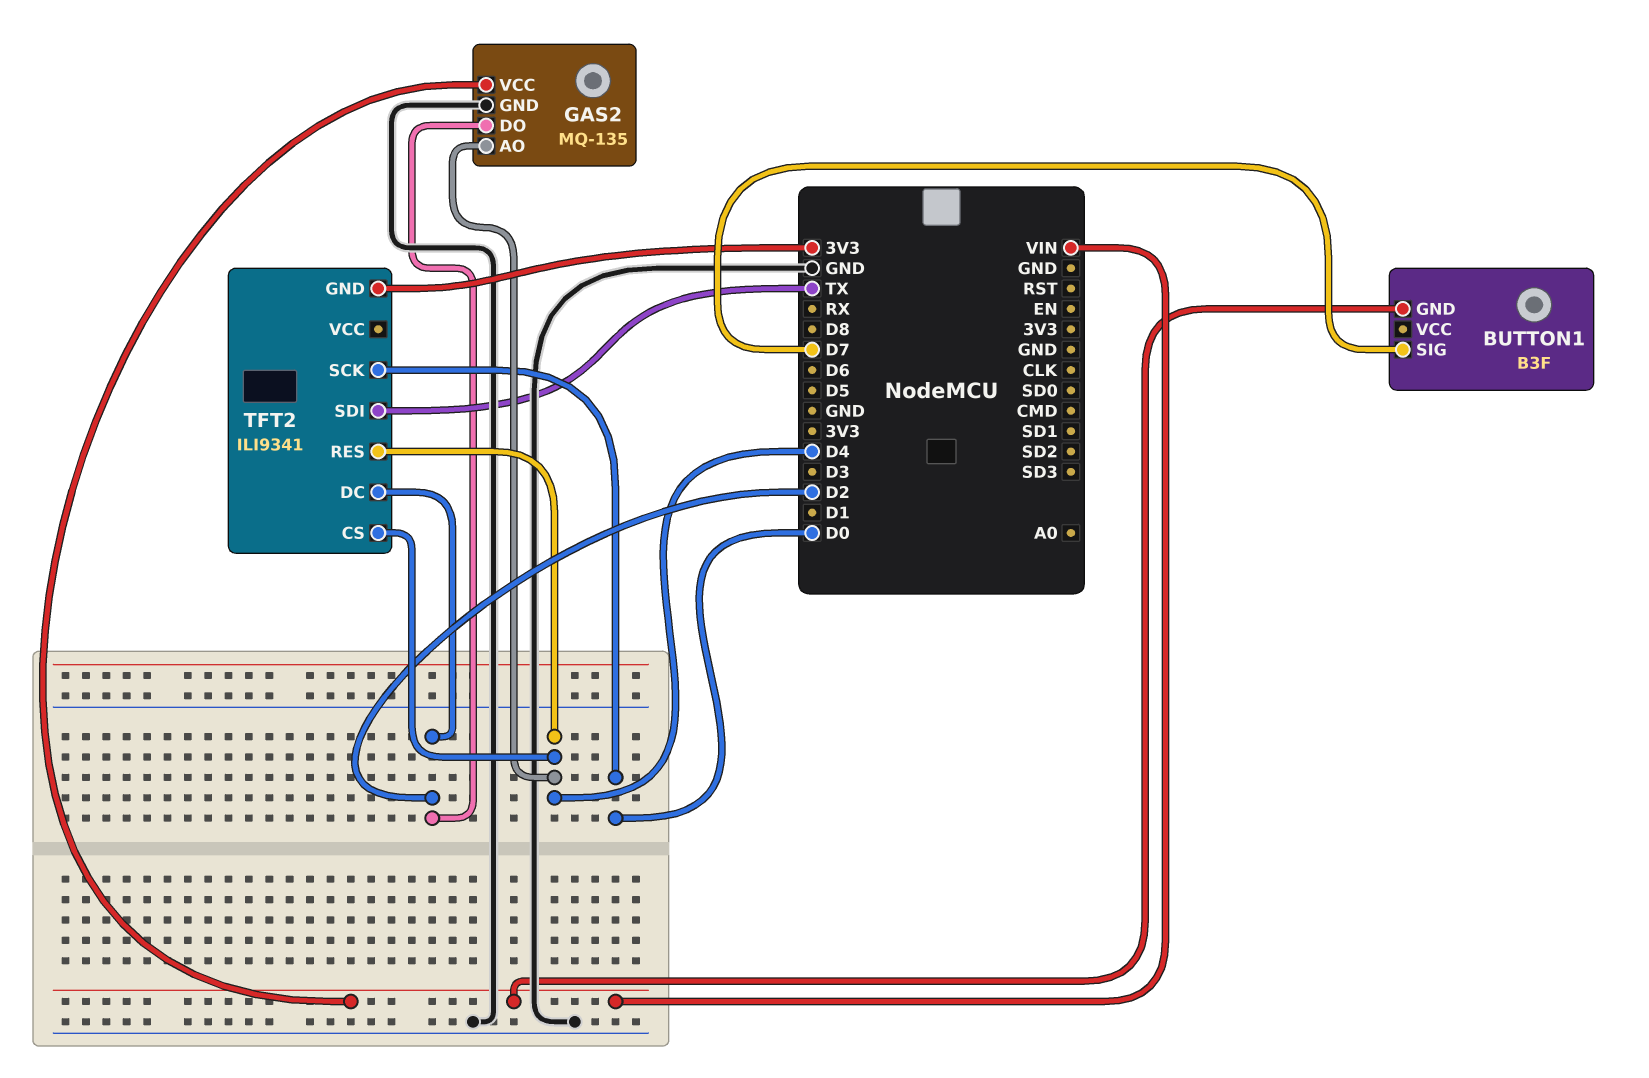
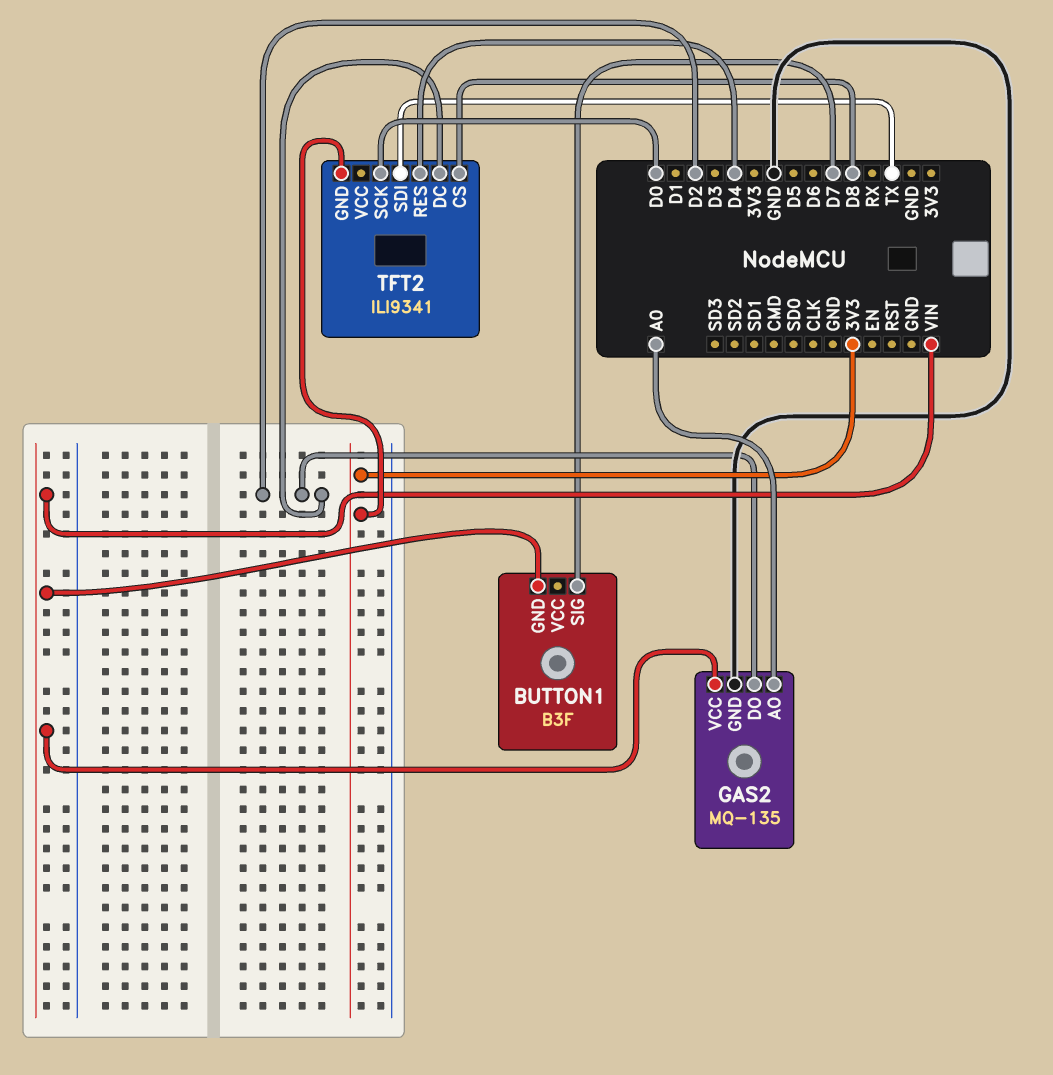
GAS2 pin AO: D4 -> A0
TFT2 pin CS: D4 -> D8

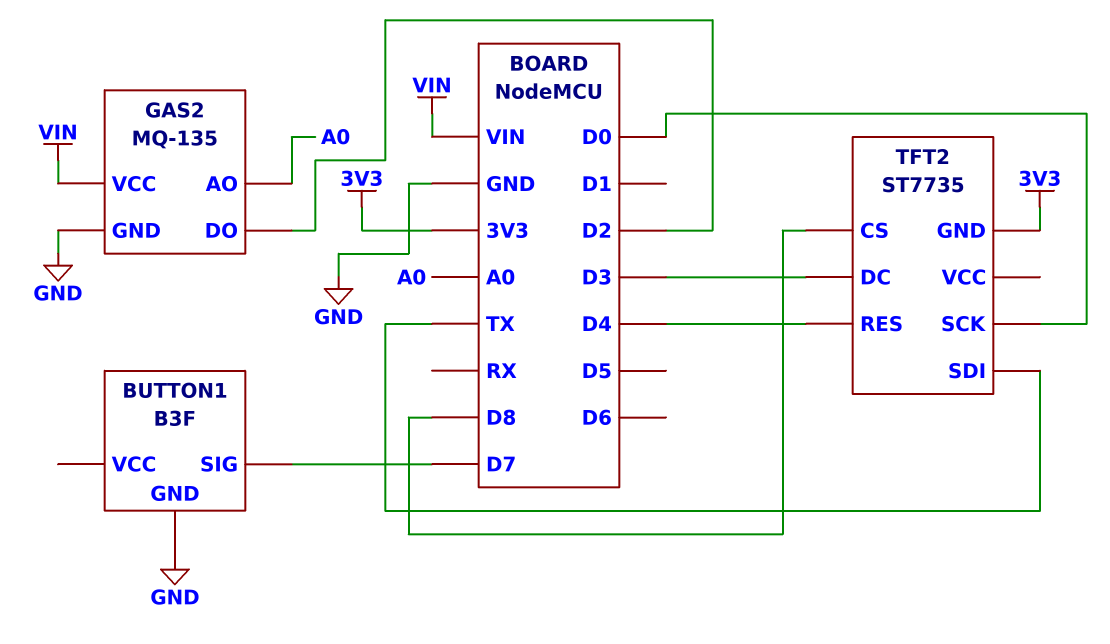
BUTTON1 pin GND: VIN -> GND
TFT2: ILI9341 -> ST7735
TFT2 pin DC: D2 -> D3

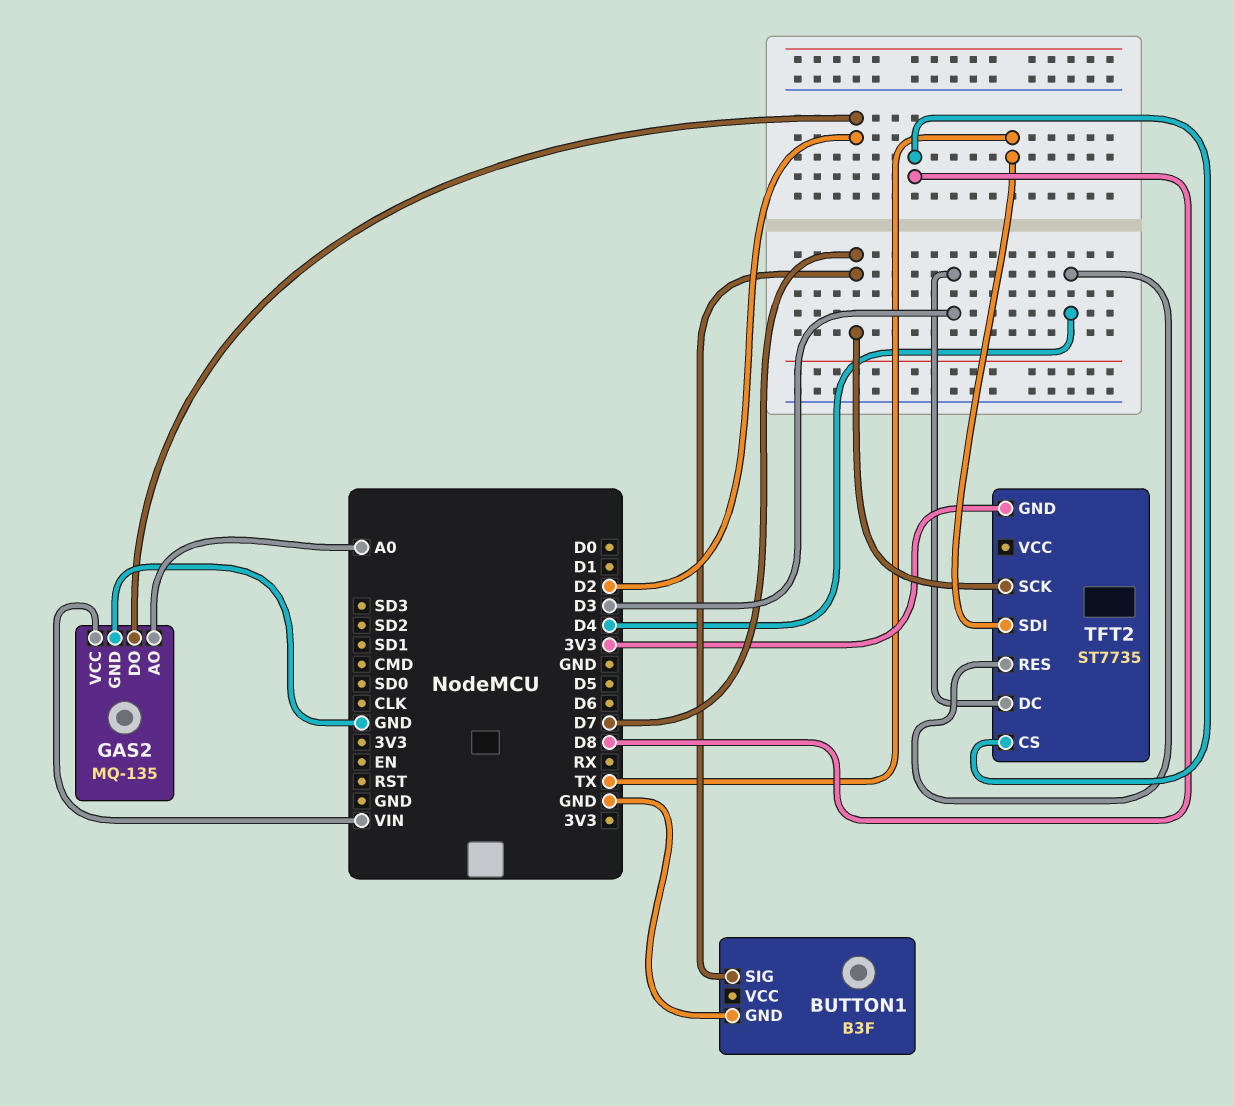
TFT2 pin SCK: D0 -> D7

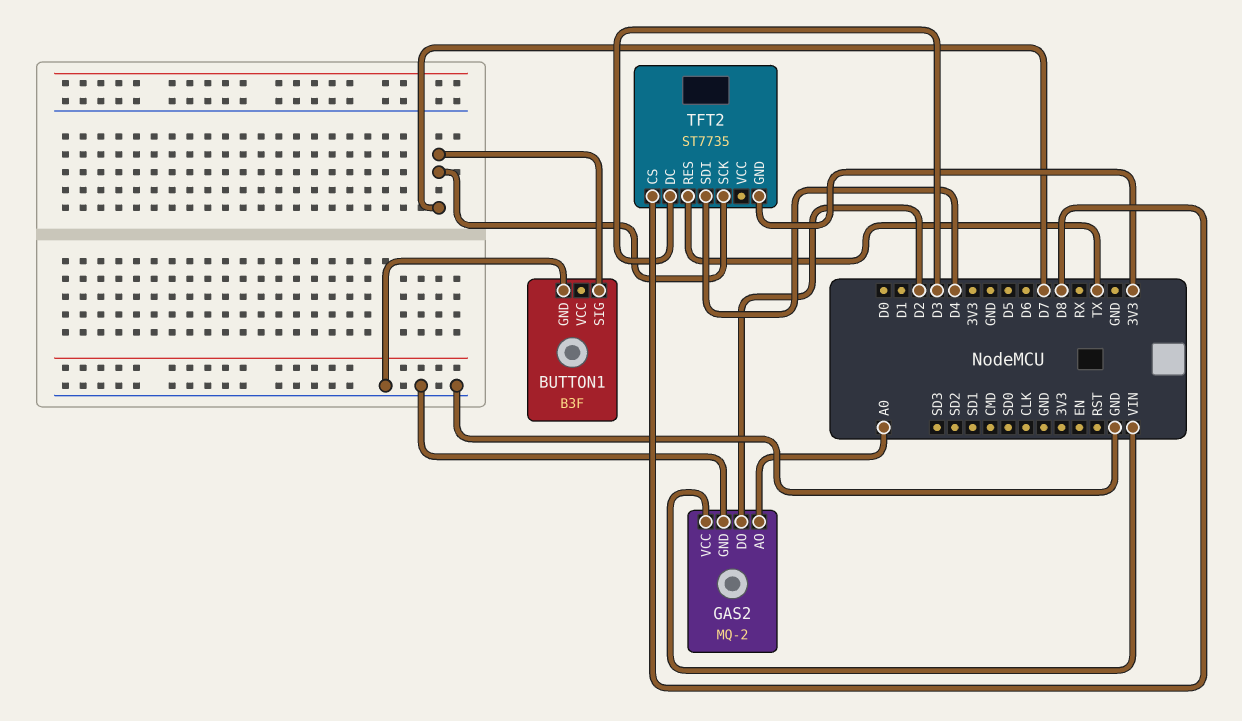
GAS2: MQ-135 -> MQ-2
TFT2 pin RES: D4 -> TX
TFT2 pin SDI: TX -> D4

